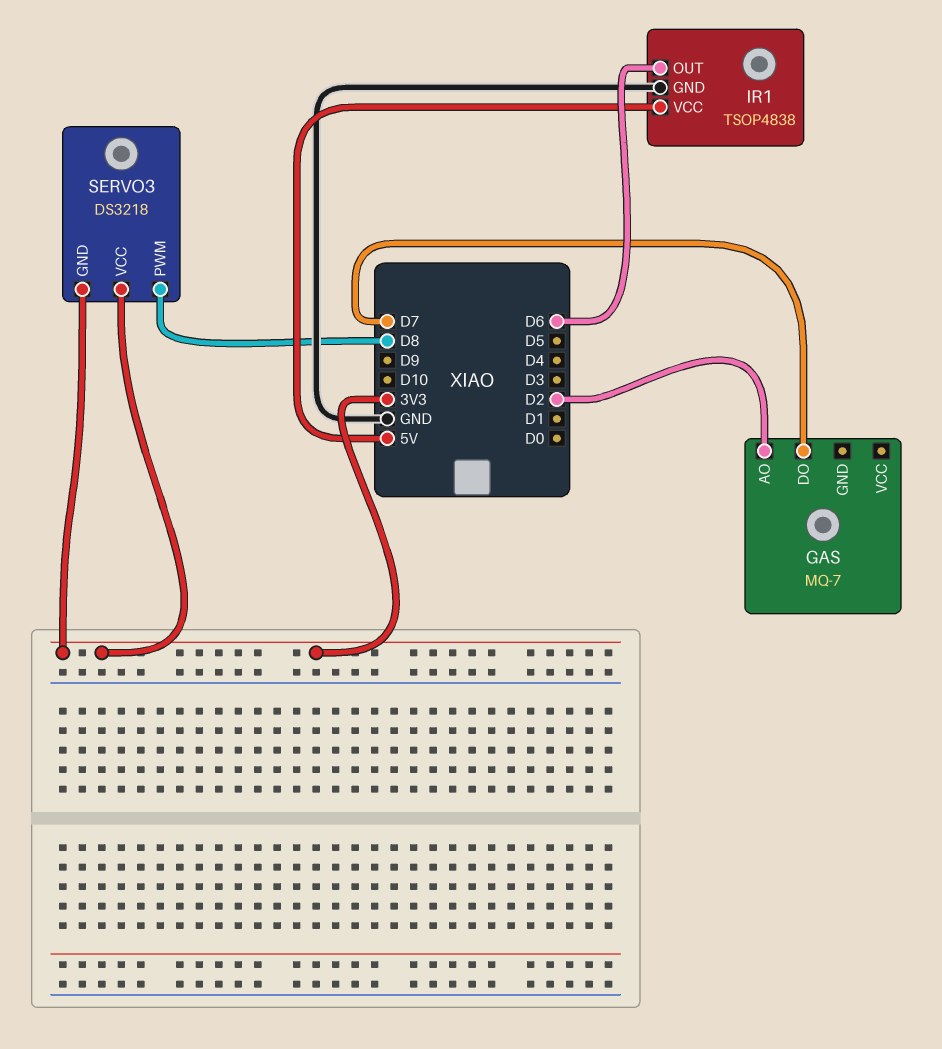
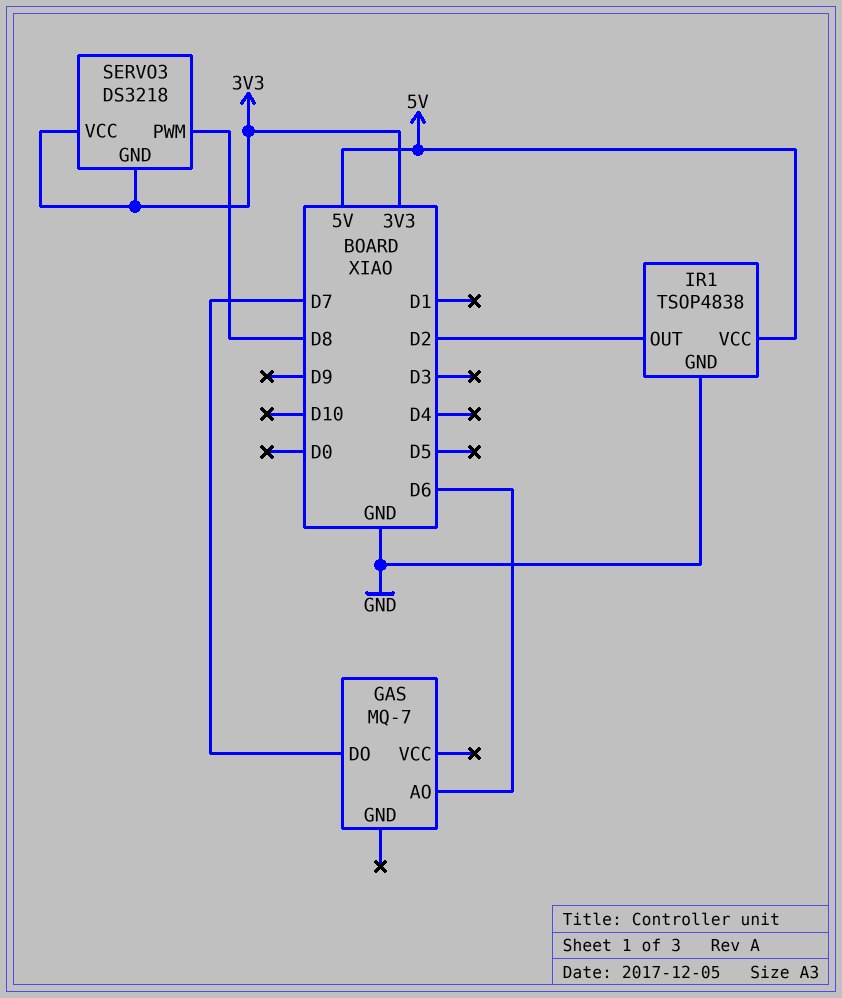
GAS pin AO: D2 -> D6
IR1 pin OUT: D6 -> D2

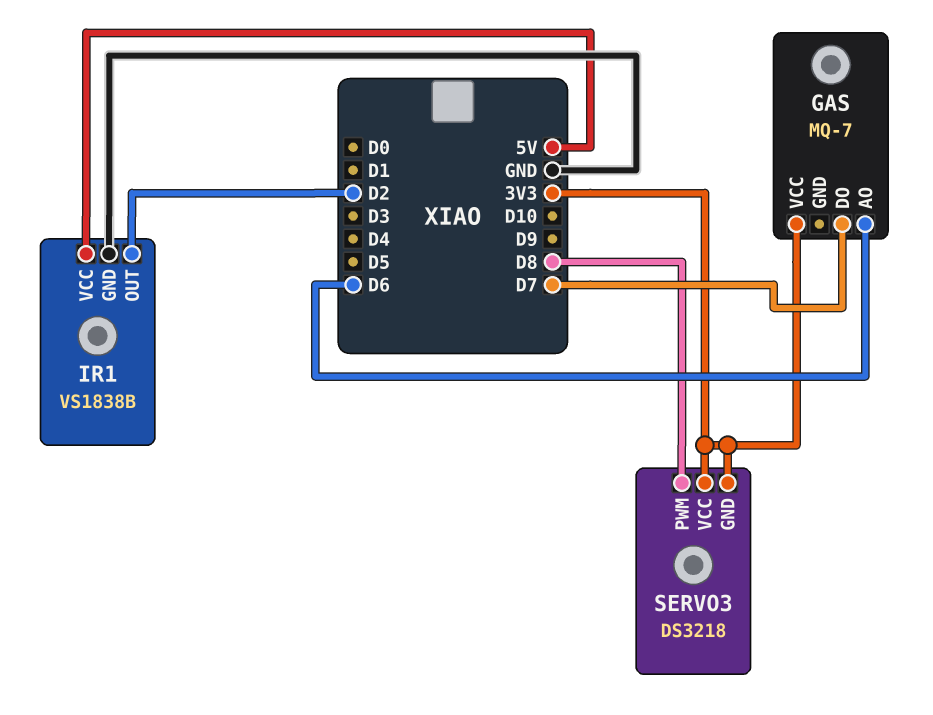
GAS pin VCC: none -> 3V3
IR1: TSOP4838 -> VS1838B

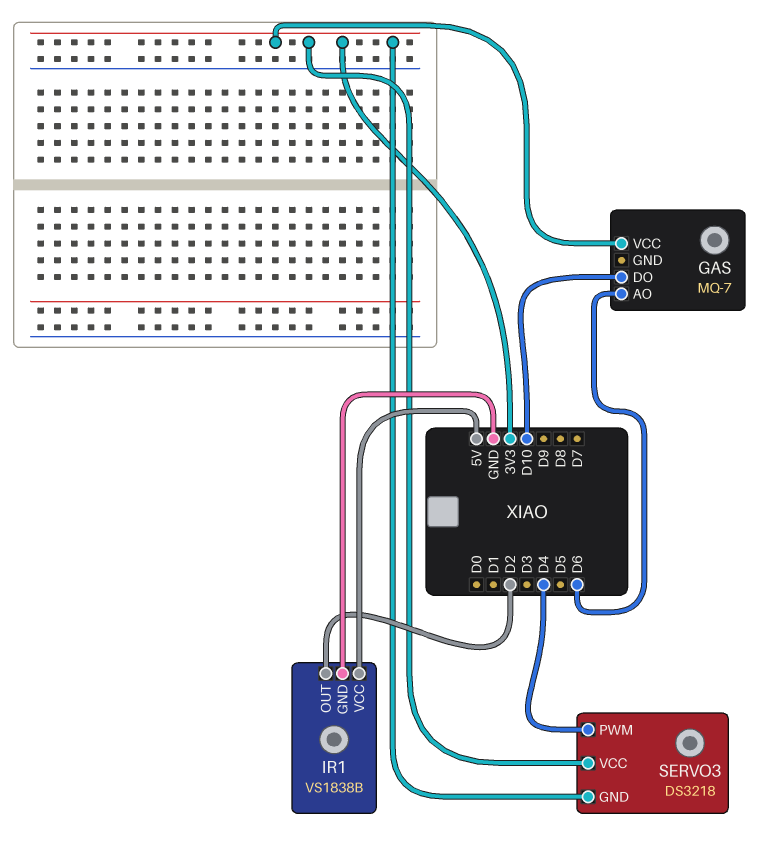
GAS pin DO: D7 -> D10
SERVO3 pin PWM: D8 -> D4

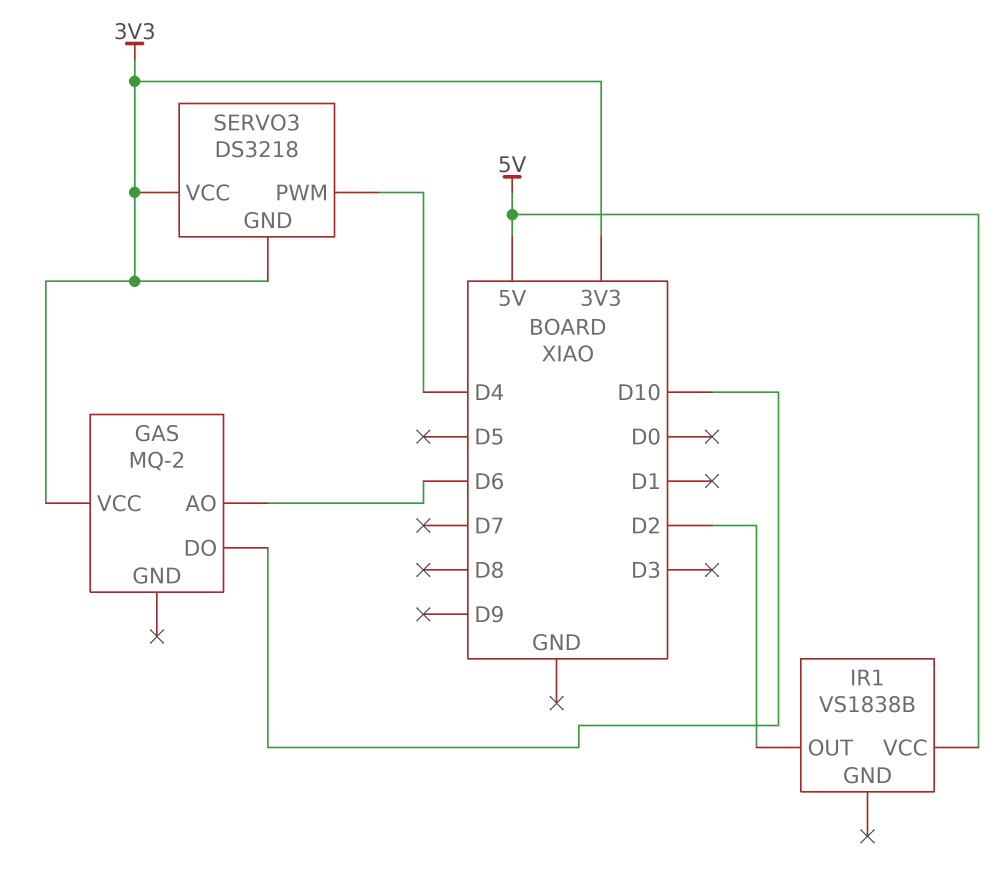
GAS: MQ-7 -> MQ-2
IR1 pin GND: GND -> none

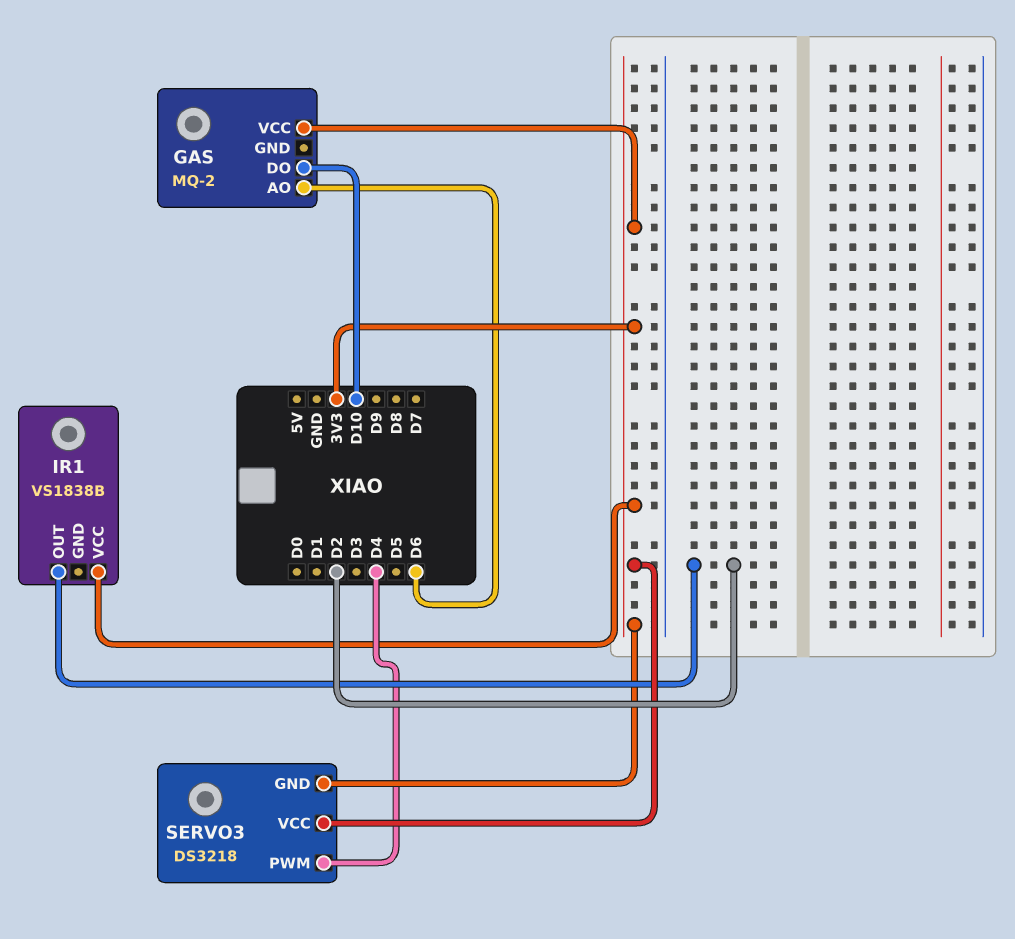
IR1 pin VCC: 5V -> 3V3

